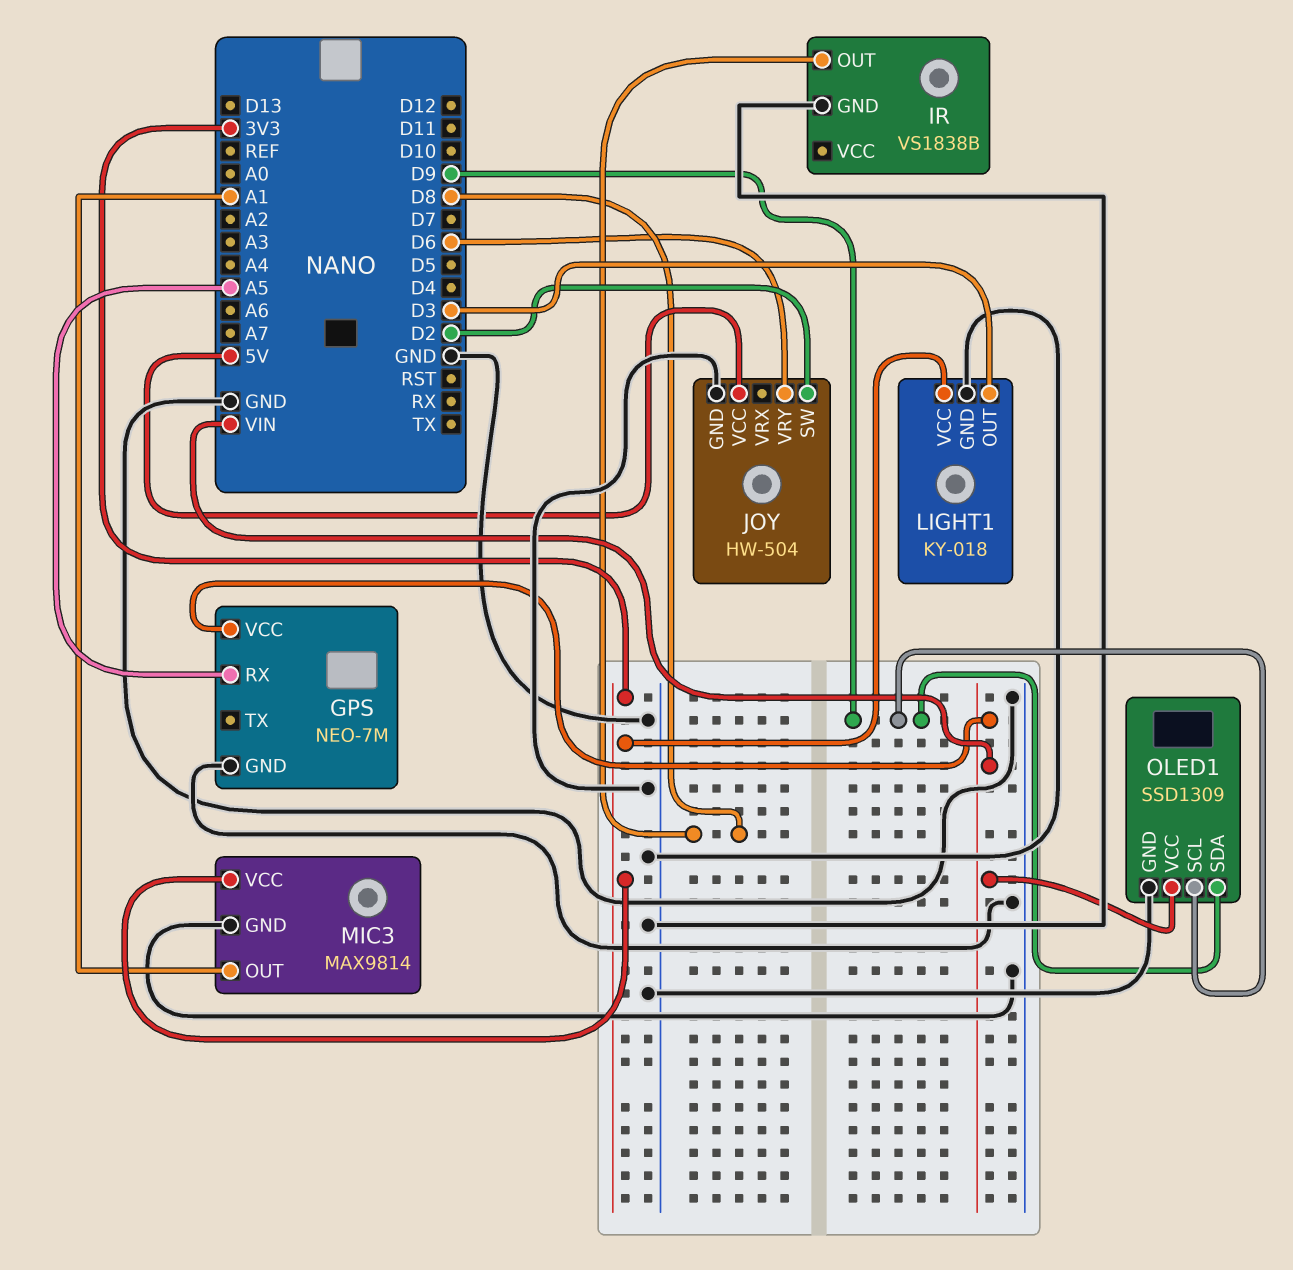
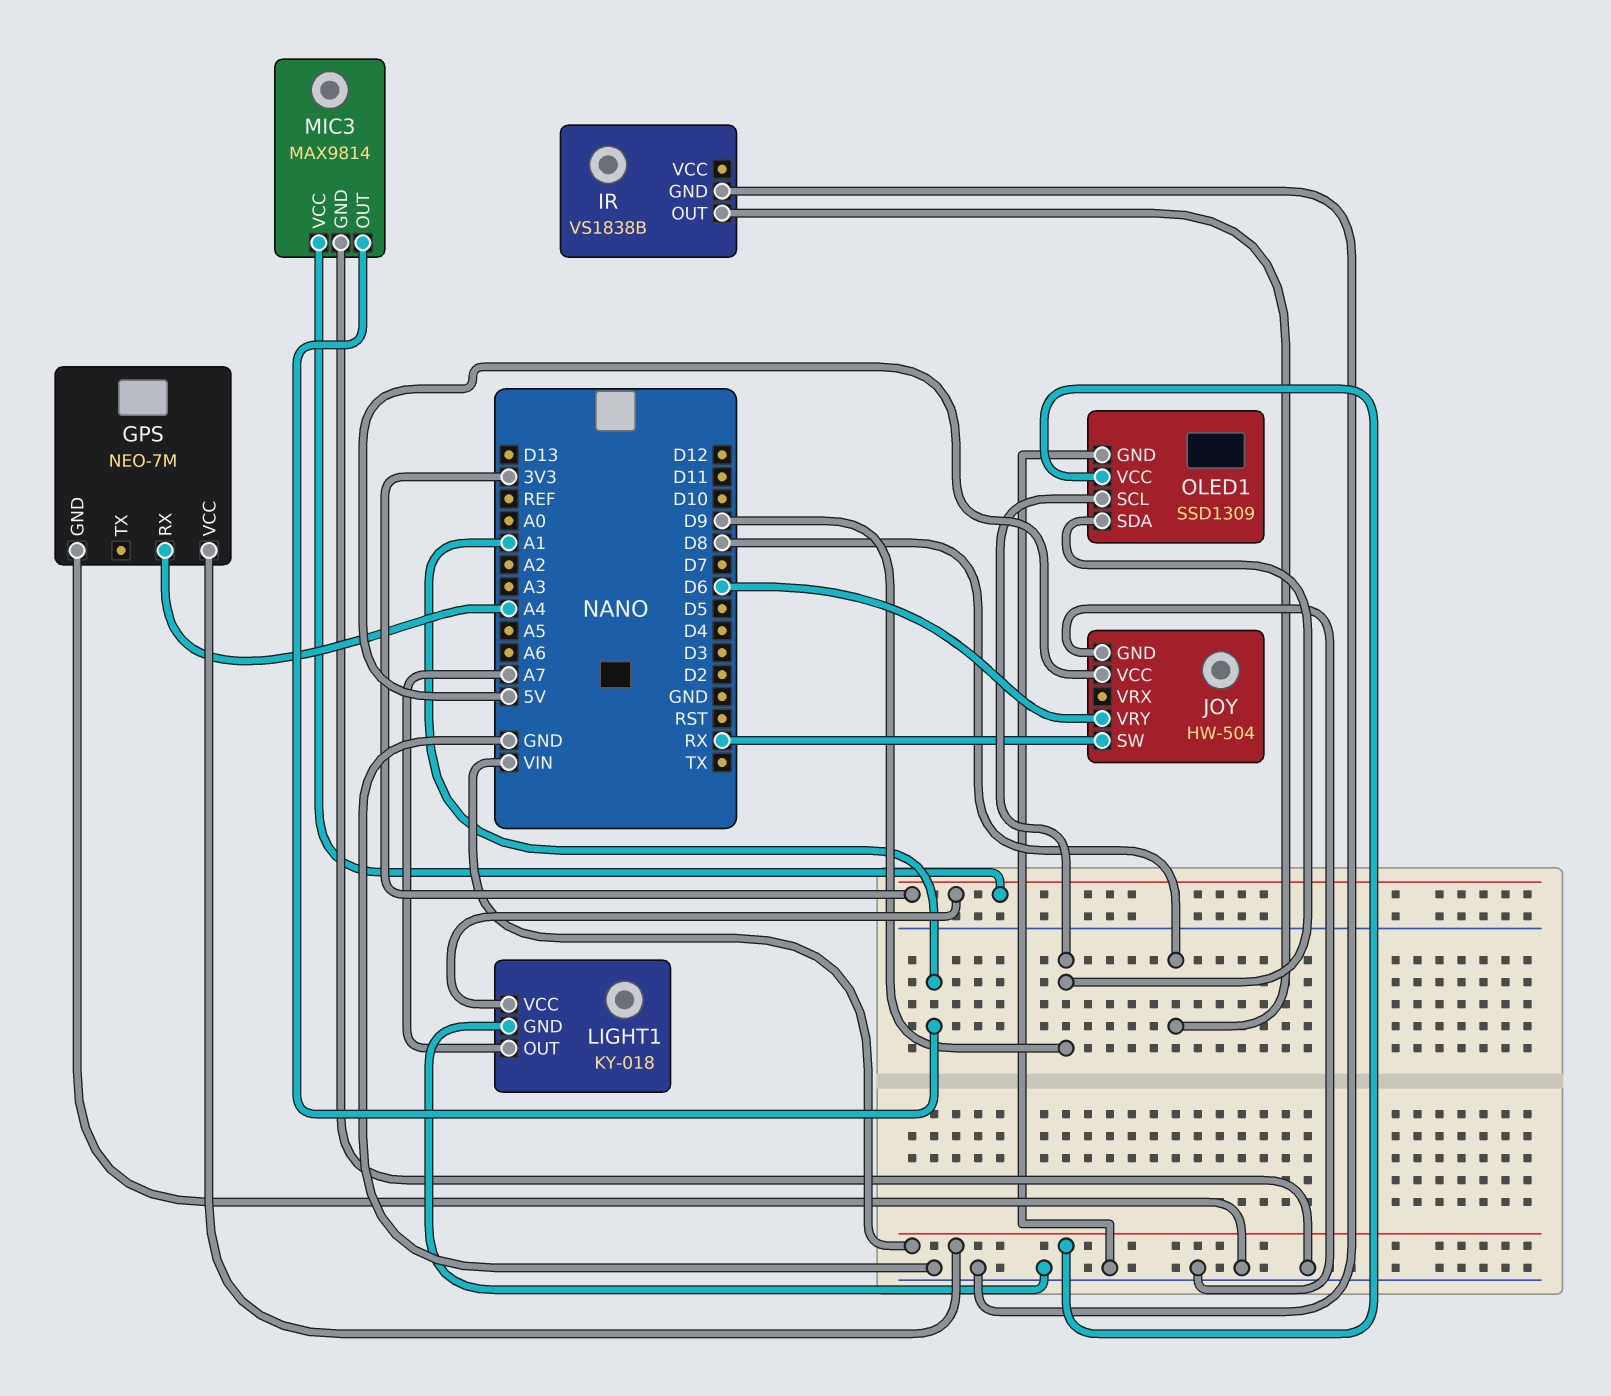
GPS pin RX: A5 -> A4
JOY pin SW: D2 -> RX
LIGHT1 pin OUT: D3 -> A7

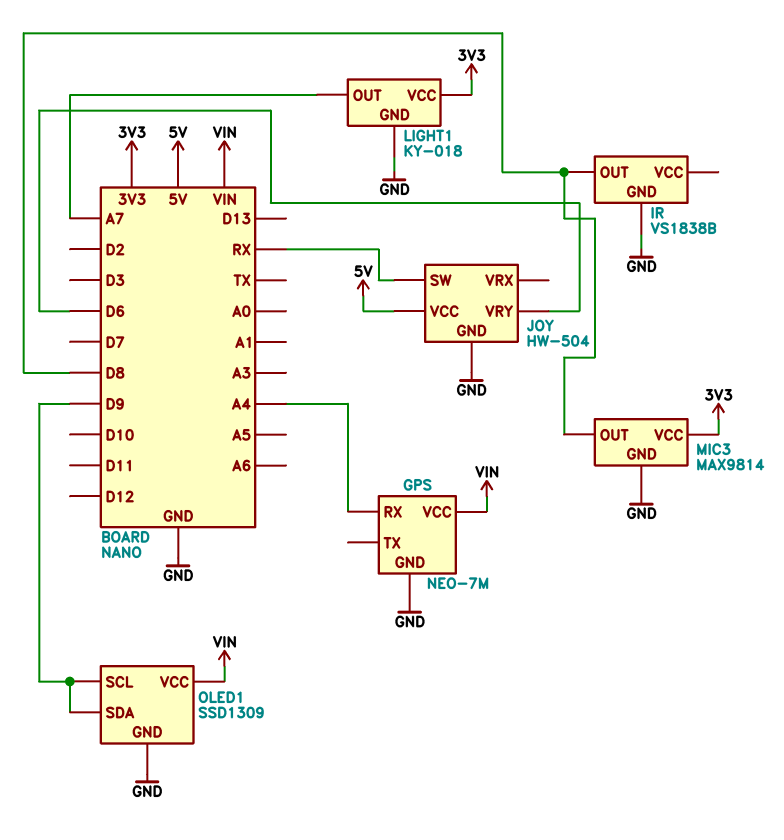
MIC3 pin OUT: A1 -> D8

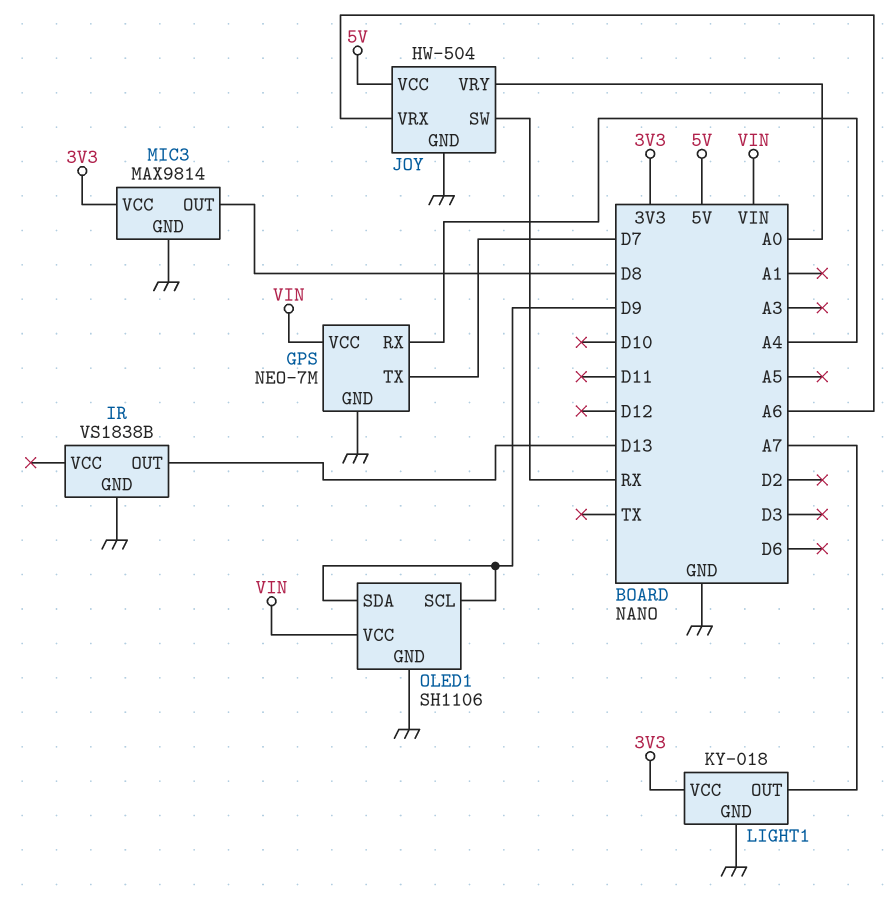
GPS pin TX: none -> D7
IR pin OUT: D8 -> D13
JOY pin VRX: none -> A6
JOY pin VRY: D6 -> A0
OLED1: SSD1309 -> SH1106

